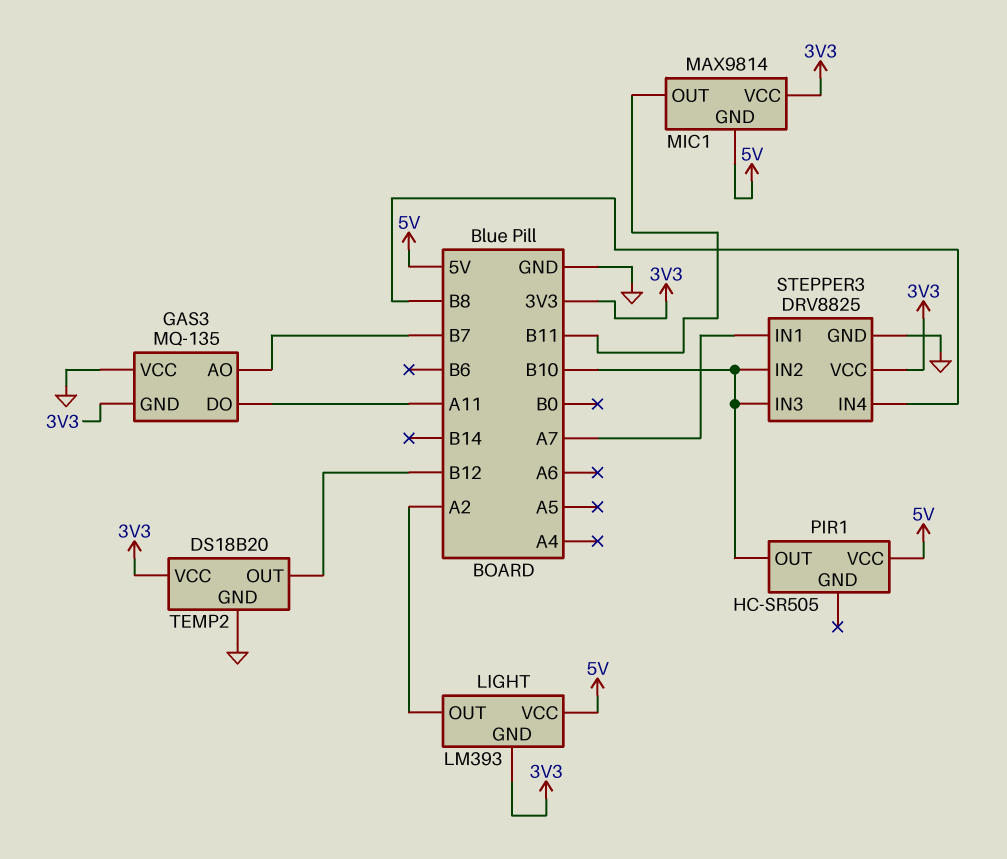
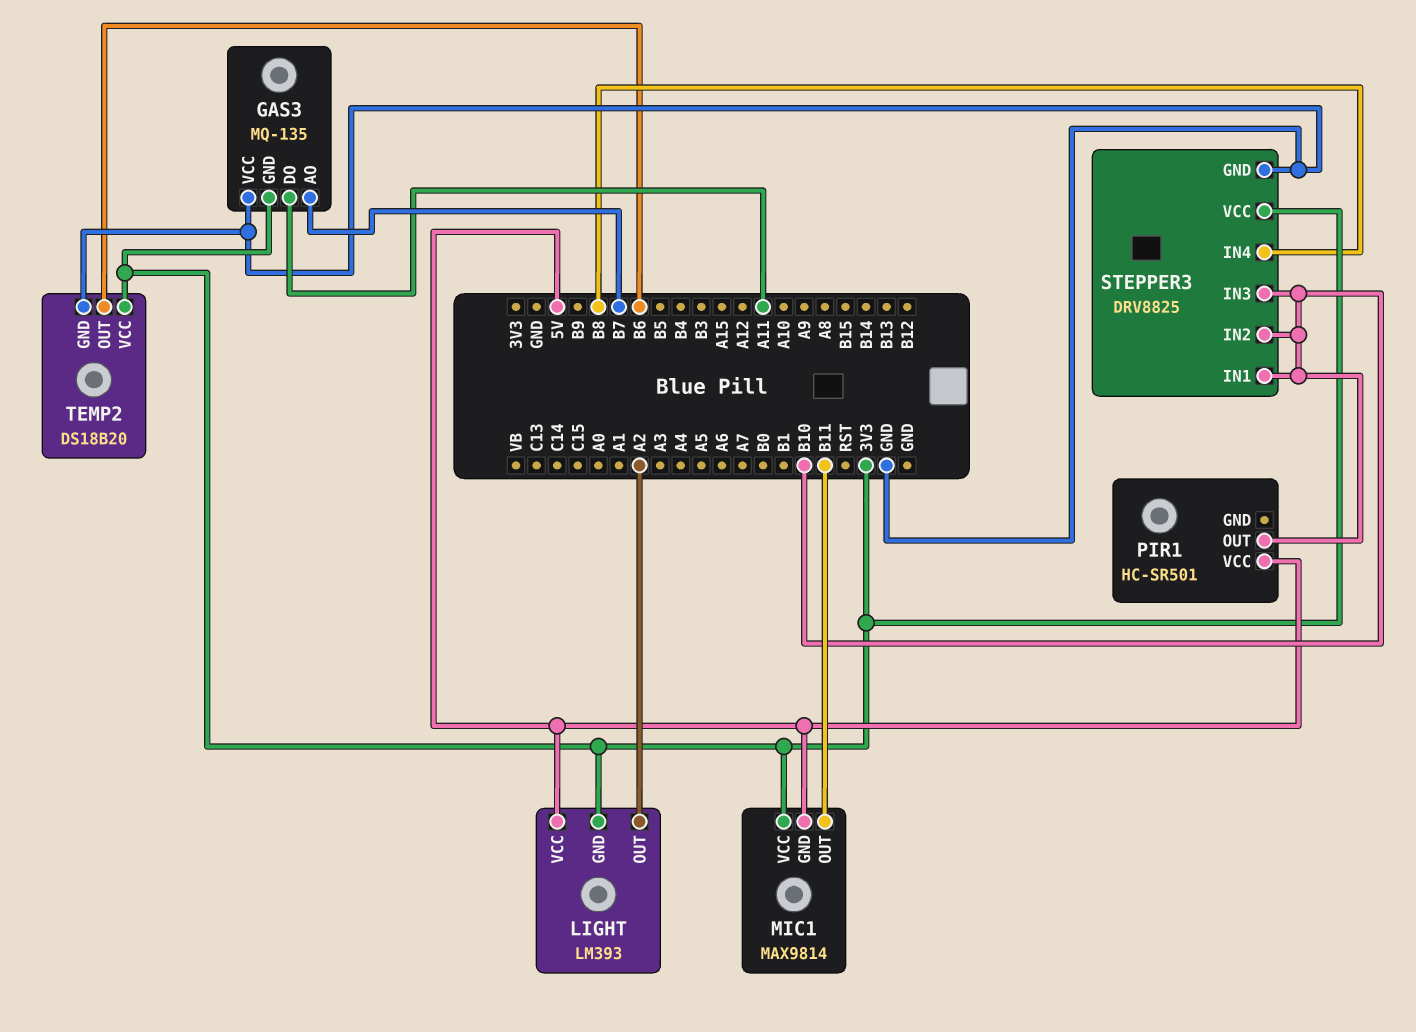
PIR1: HC-SR505 -> HC-SR501
STEPPER3 pin IN1: A7 -> B10
TEMP2 pin OUT: B12 -> B6

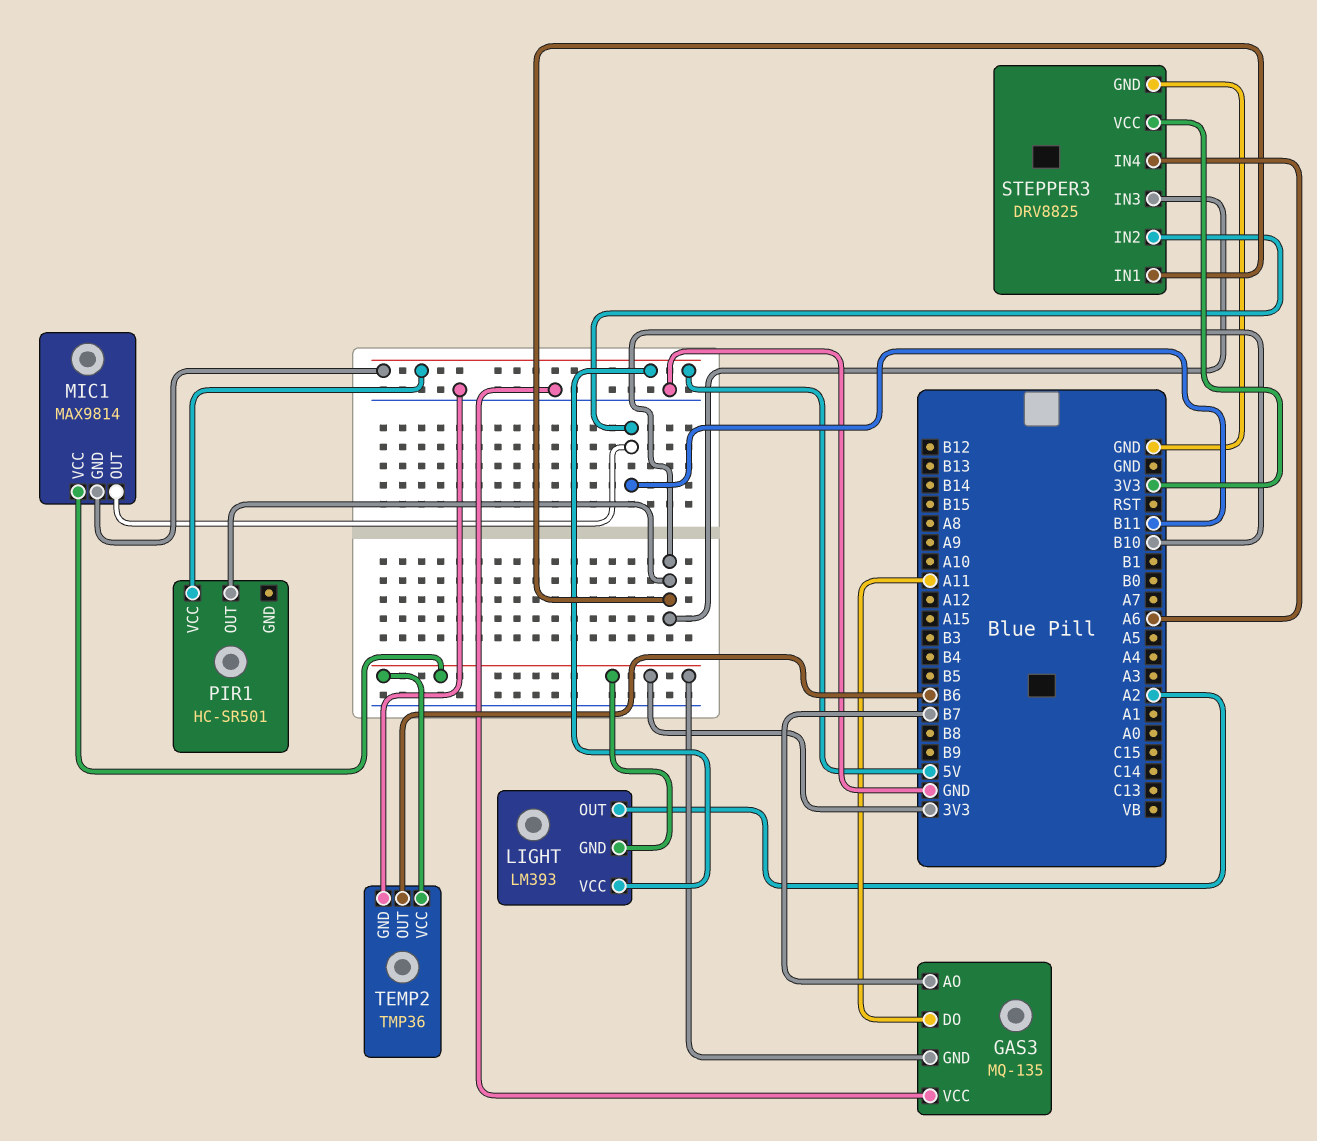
STEPPER3 pin IN2: B10 -> B11
STEPPER3 pin IN4: B8 -> A6
TEMP2: DS18B20 -> TMP36

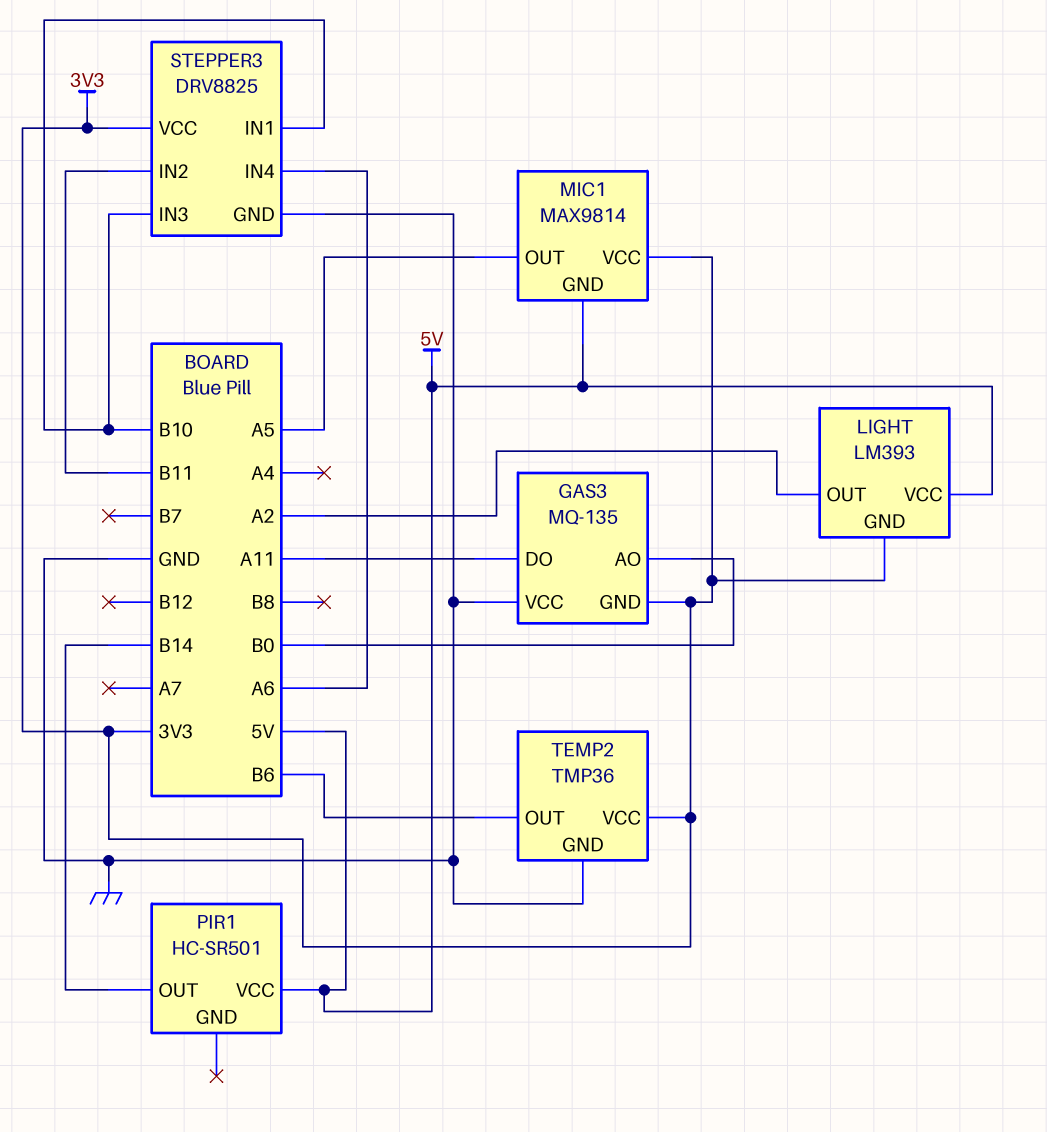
GAS3 pin AO: B7 -> B0
MIC1 pin OUT: B11 -> A5
PIR1 pin OUT: B10 -> B14

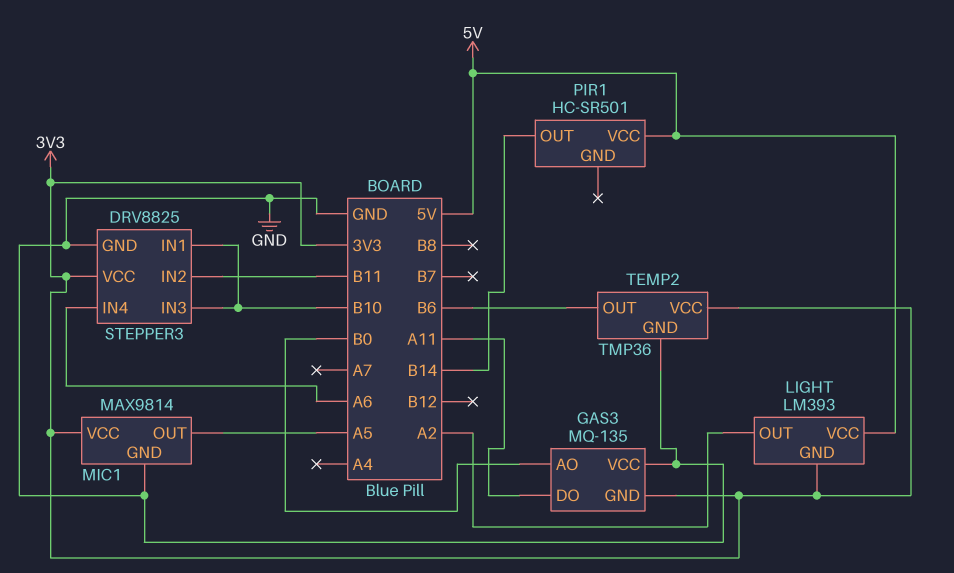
MIC1 pin GND: 5V -> GND

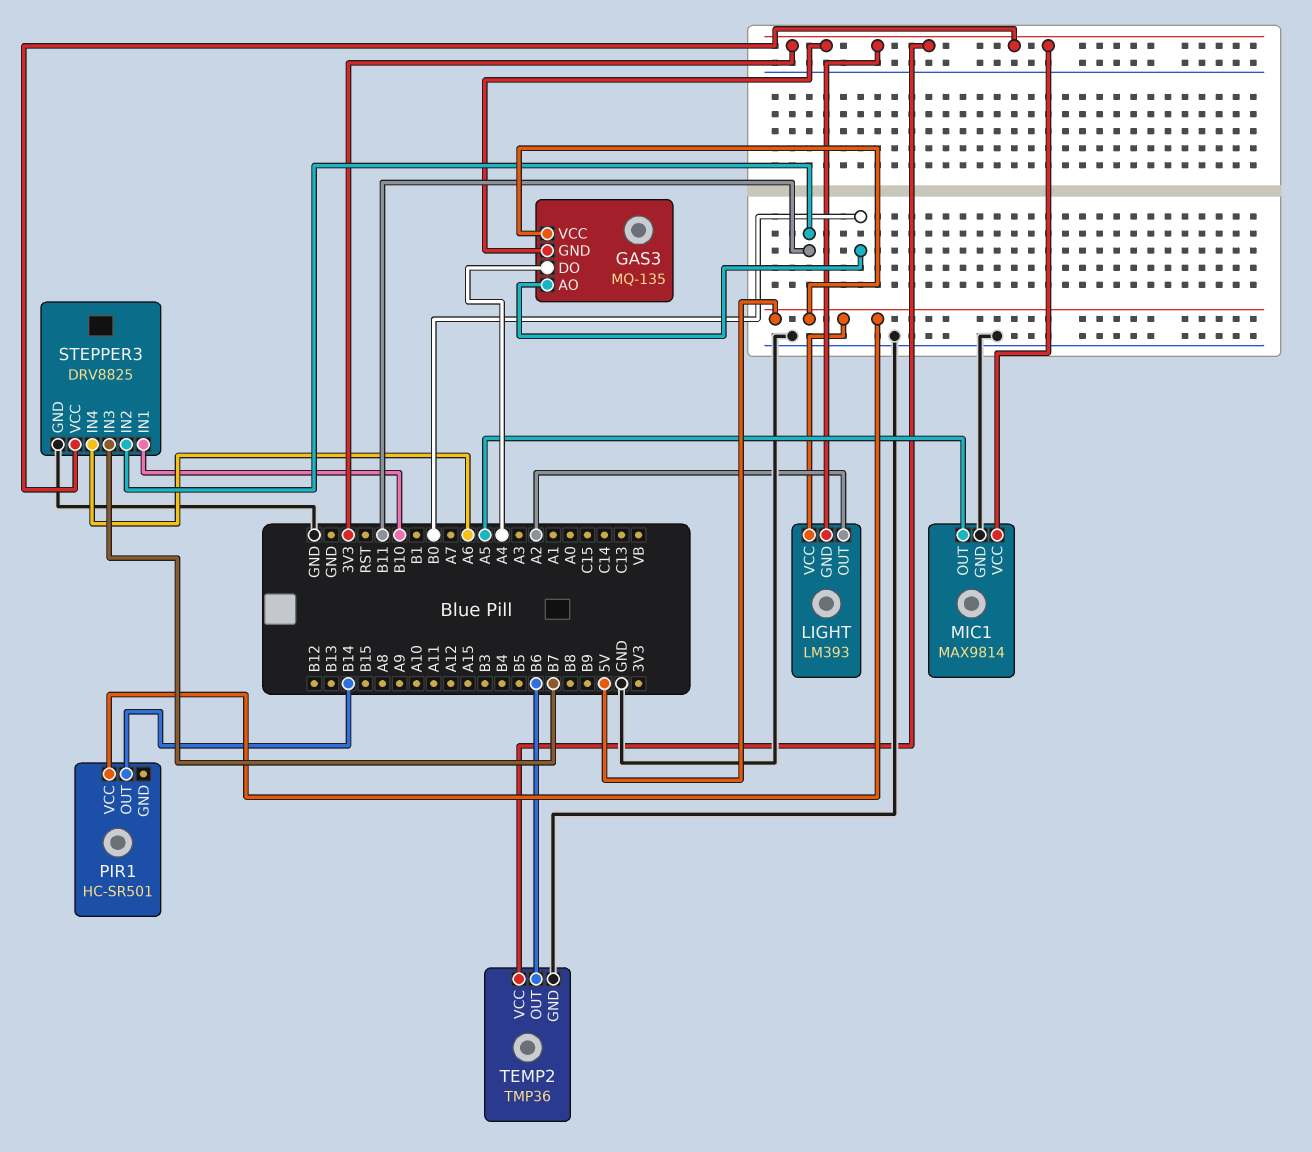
GAS3 pin DO: A11 -> A4
GAS3 pin VCC: GND -> 5V
STEPPER3 pin IN3: B10 -> B7

